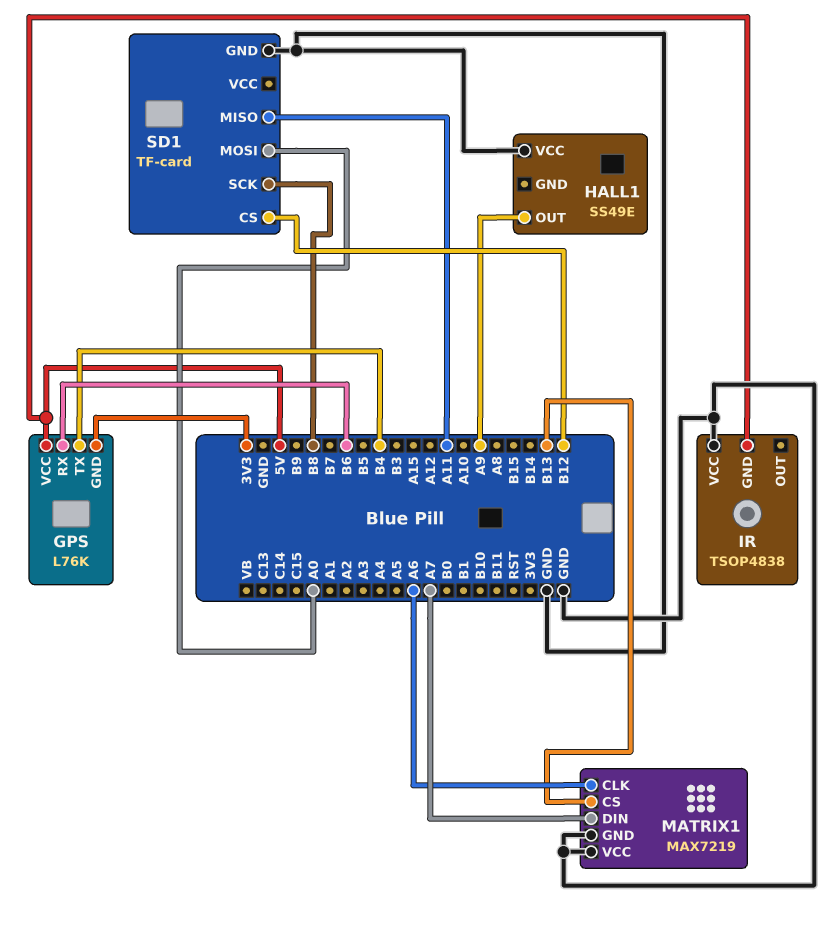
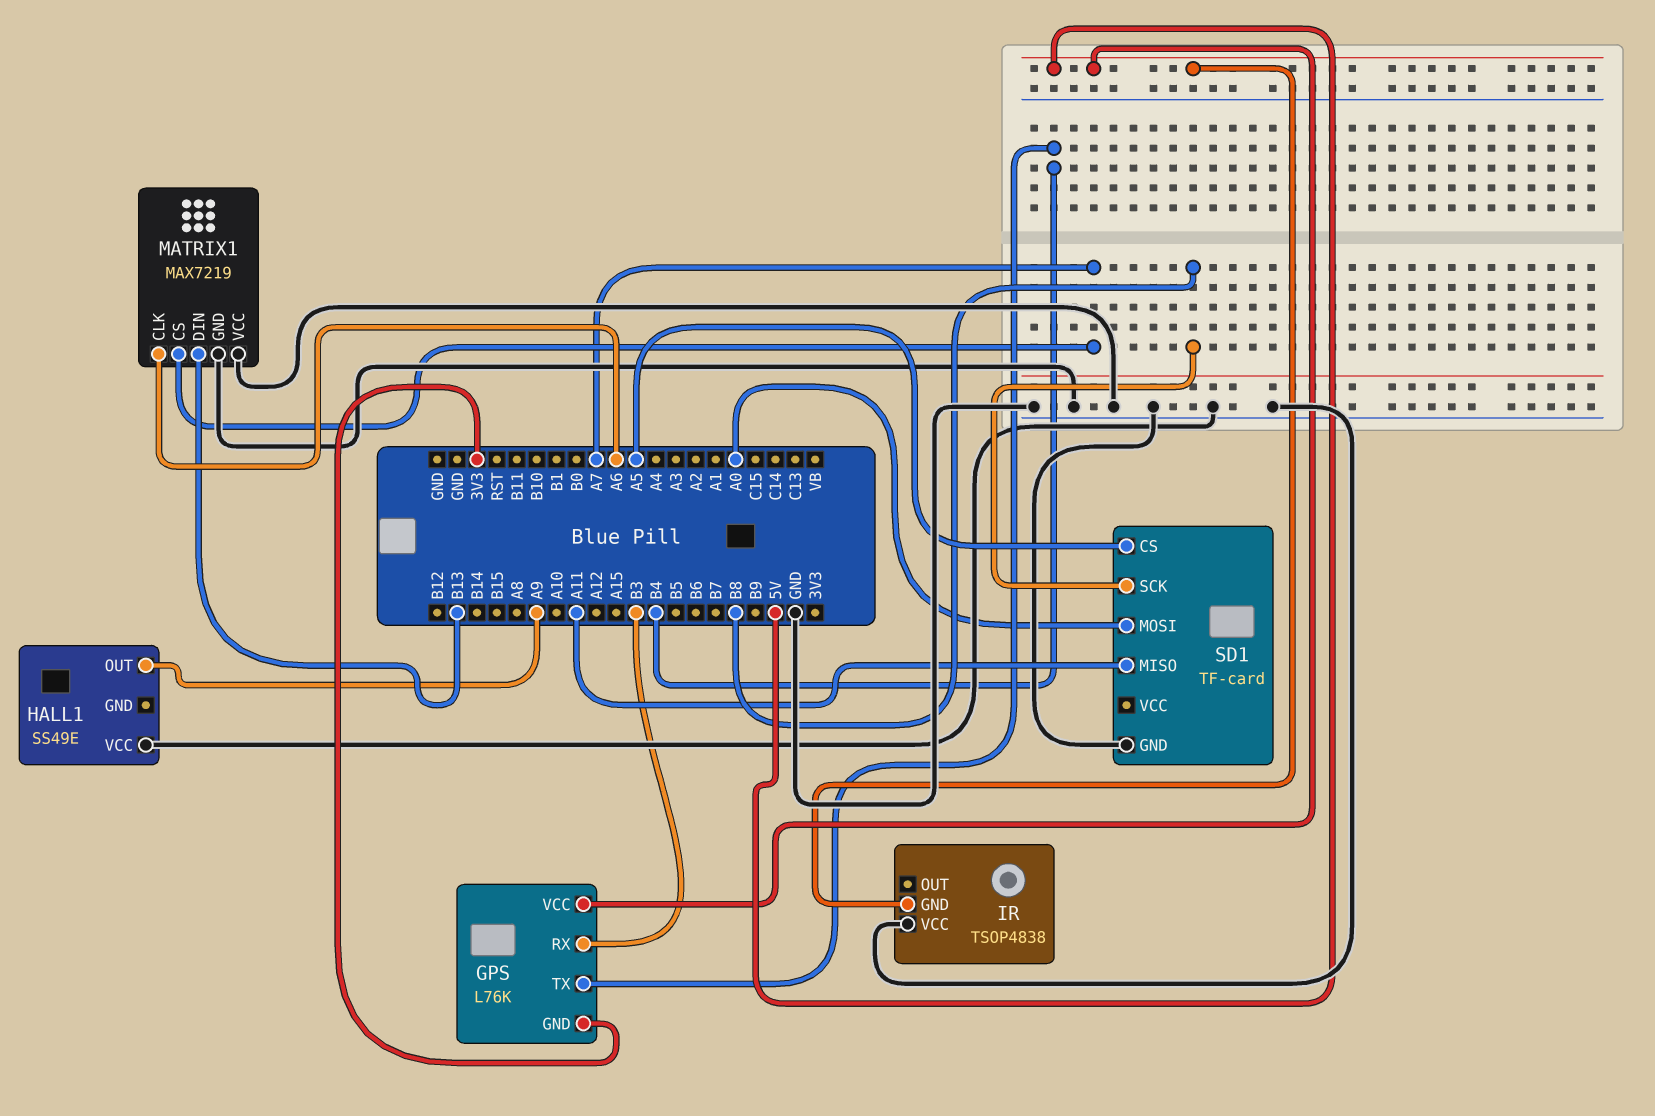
GPS pin RX: B6 -> B3
MATRIX1 pin CS: B13 -> A7
MATRIX1 pin DIN: A7 -> B13
SD1 pin CS: B12 -> A5

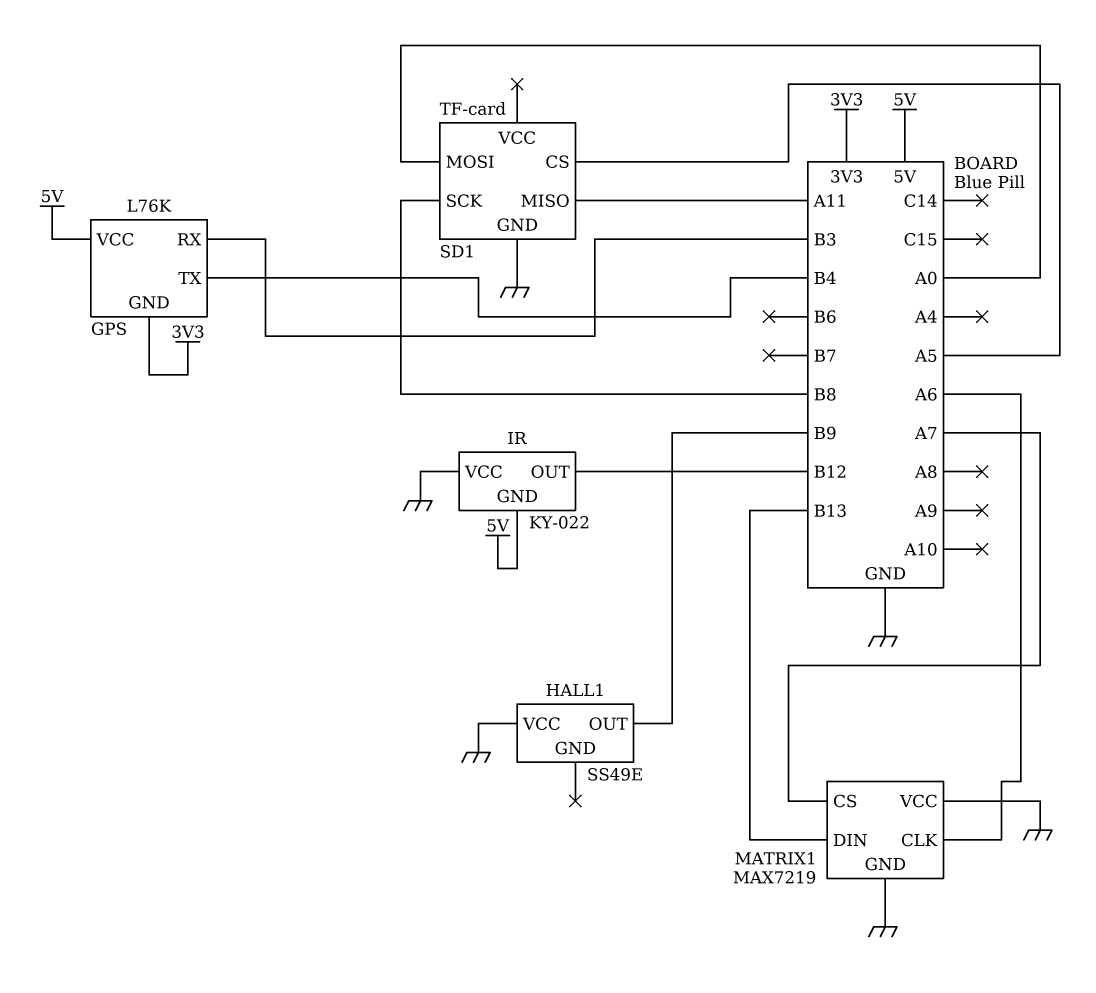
HALL1 pin OUT: A9 -> B9
IR: TSOP4838 -> KY-022
IR pin OUT: none -> B12

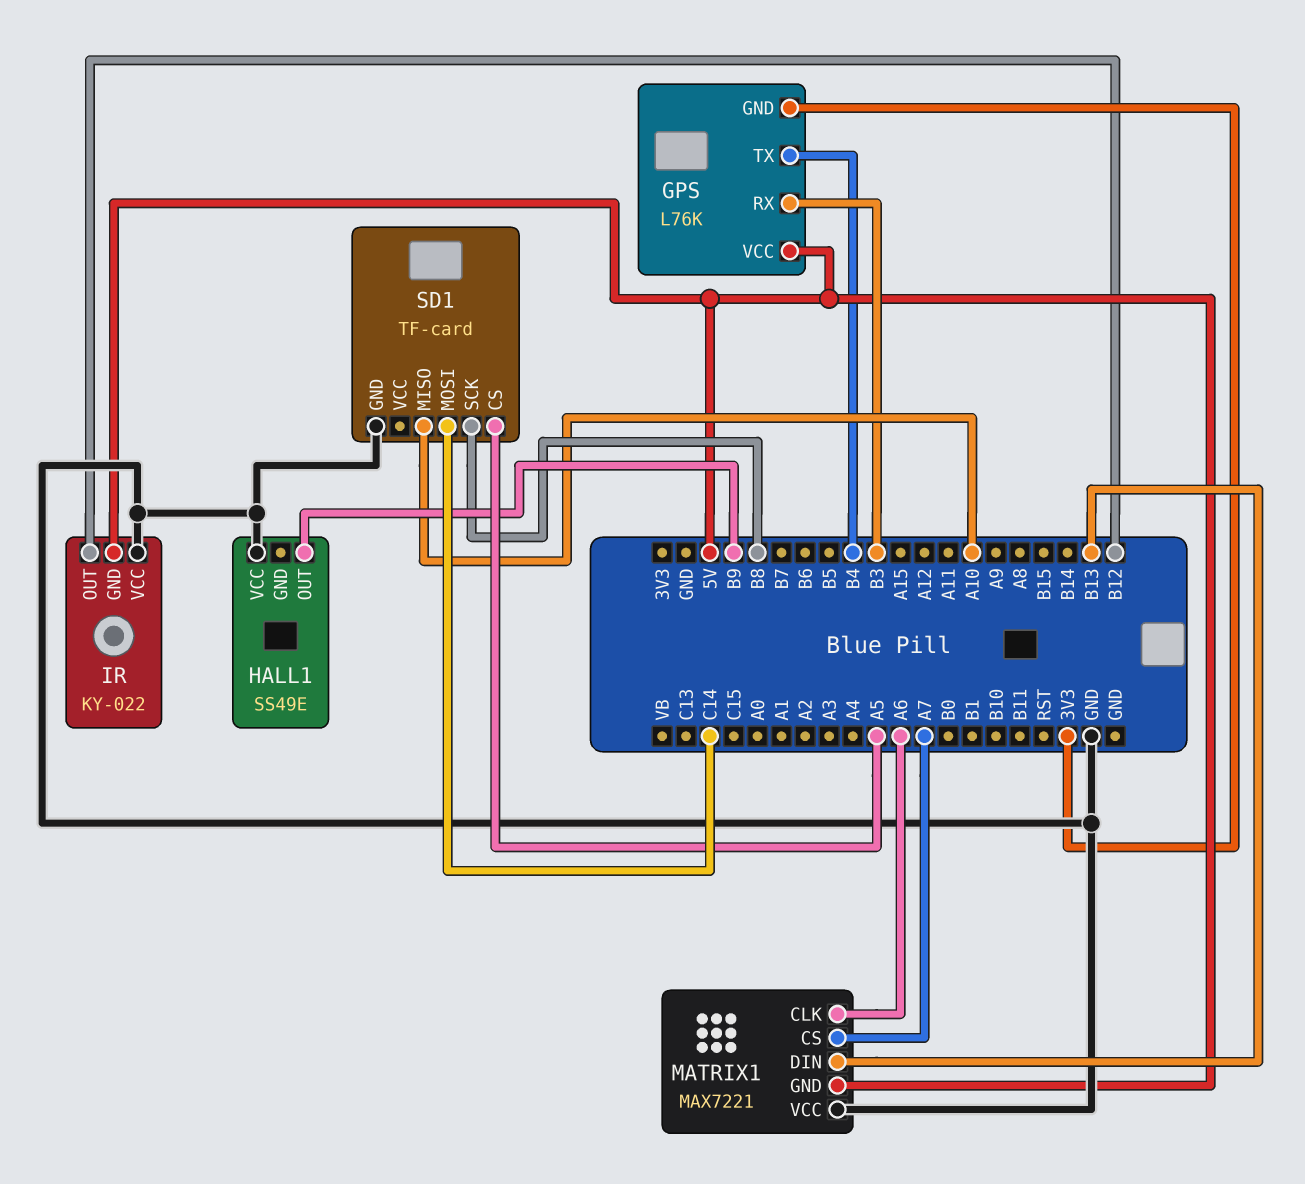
MATRIX1: MAX7219 -> MAX7221
MATRIX1 pin GND: GND -> 5V
SD1 pin MISO: A11 -> A10
SD1 pin MOSI: A0 -> C14

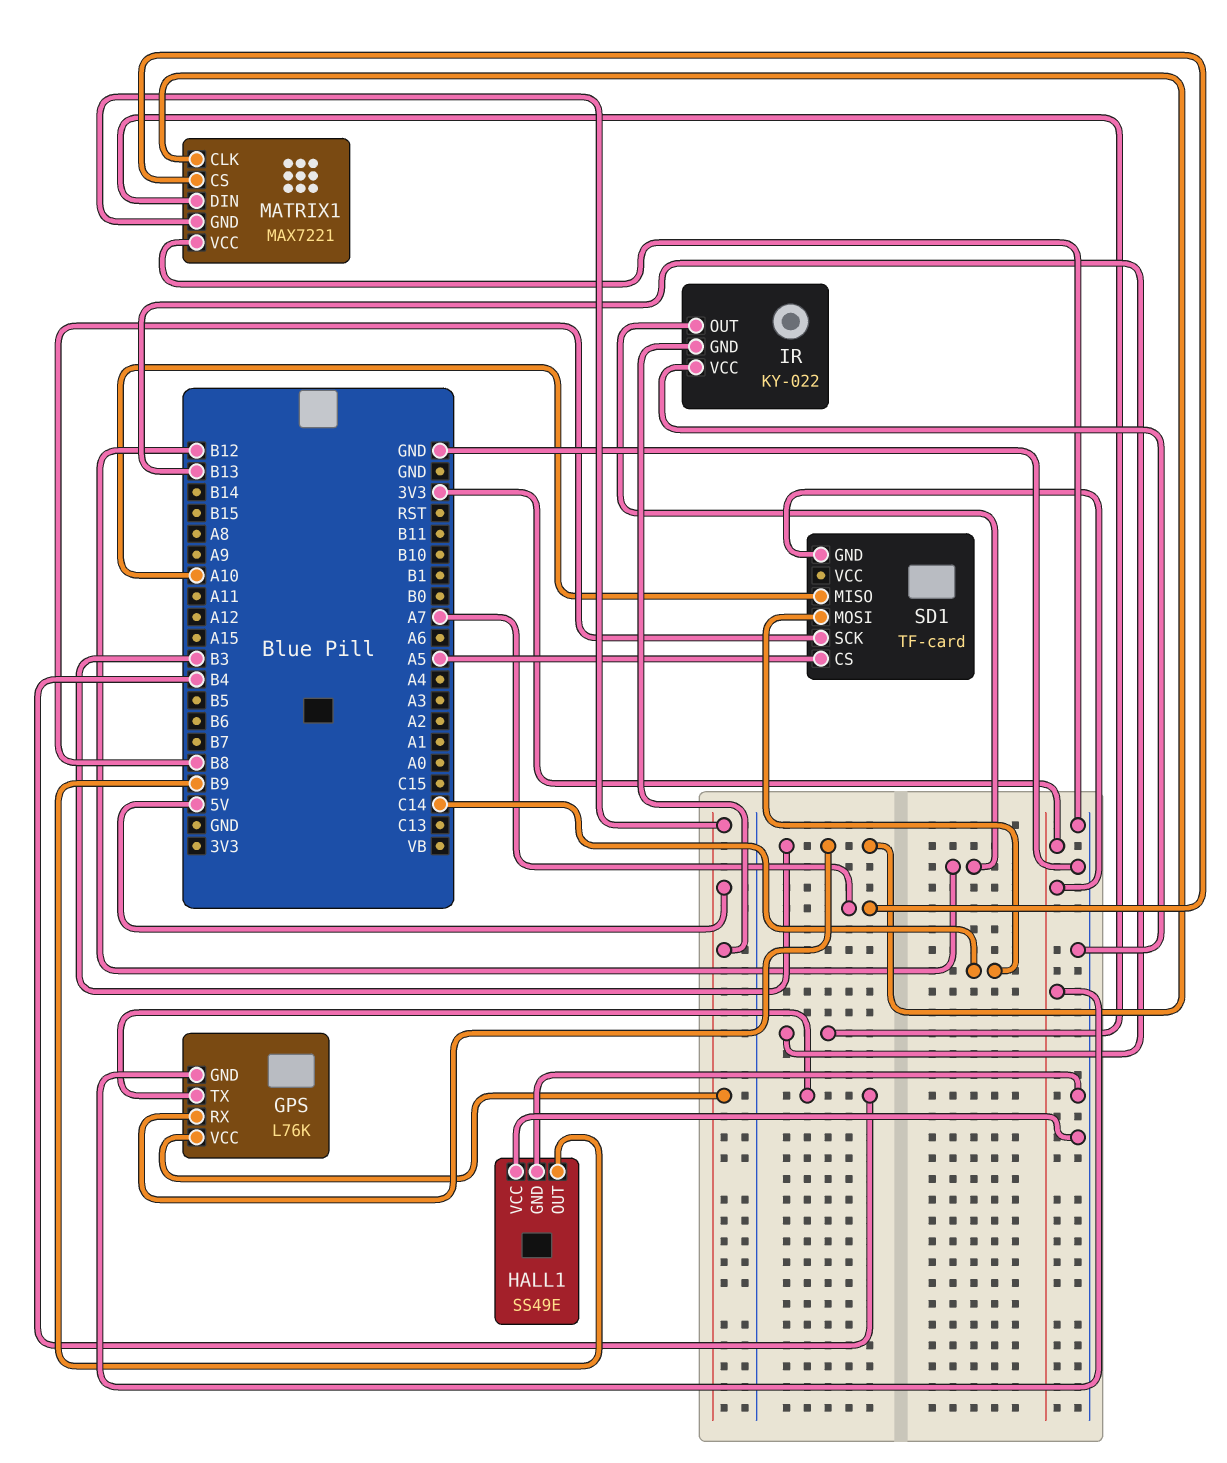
HALL1 pin GND: none -> GND
MATRIX1 pin CLK: A6 -> B3
SD1 pin GND: GND -> 3V3

